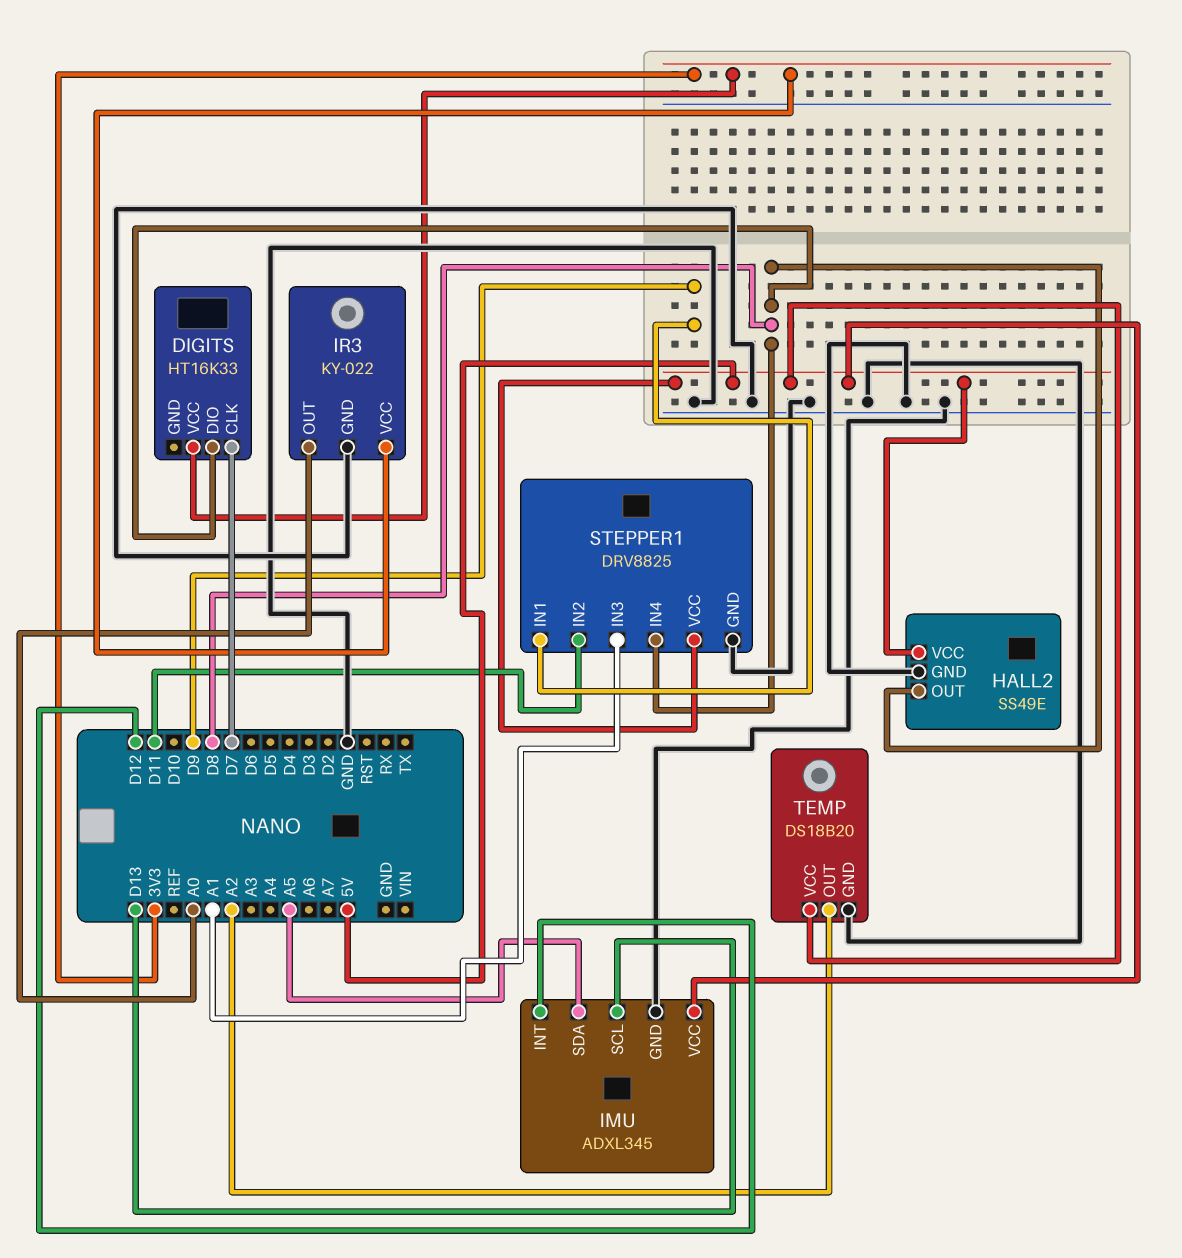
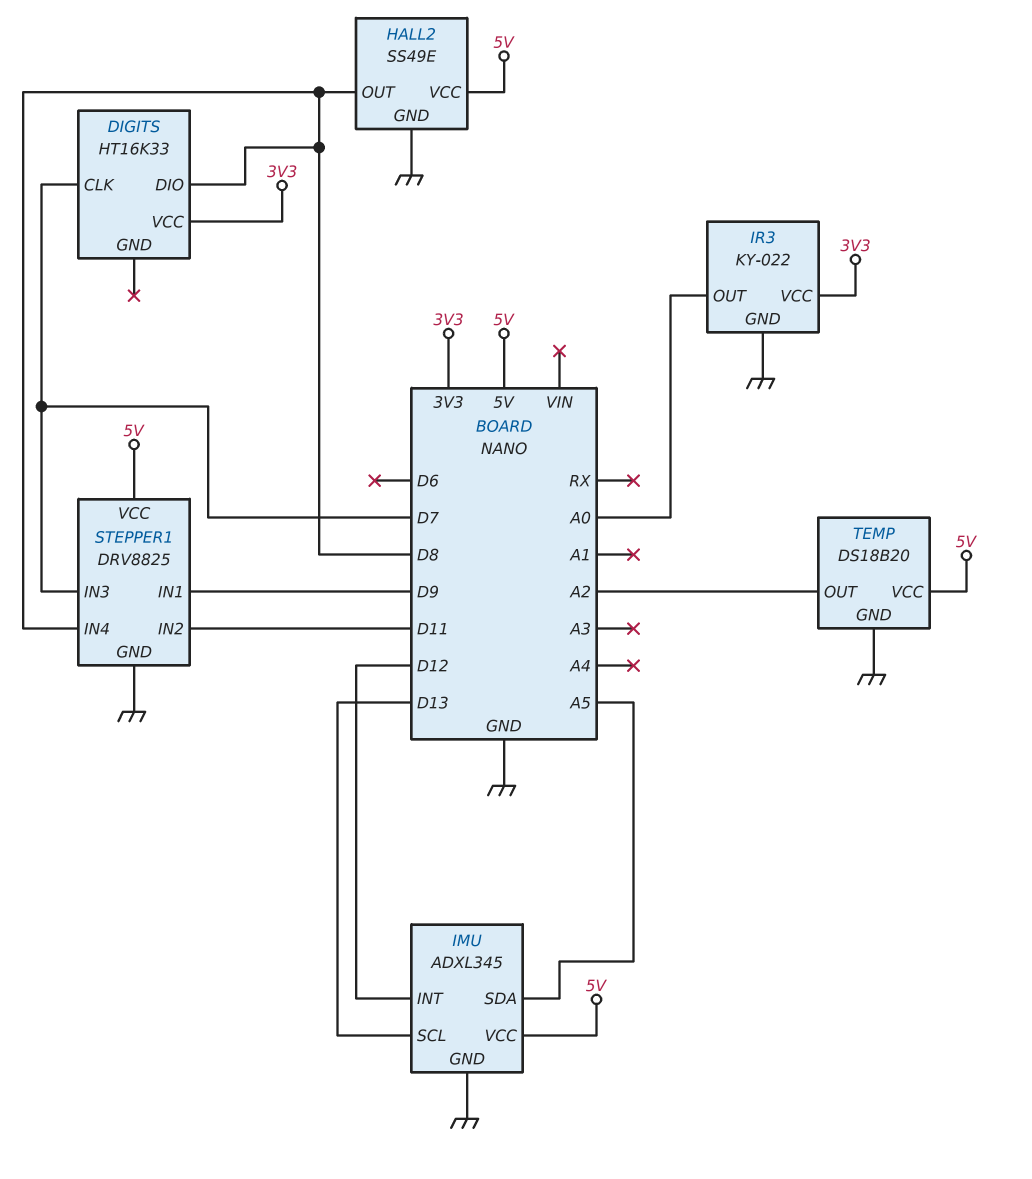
STEPPER1 pin IN3: A1 -> D7

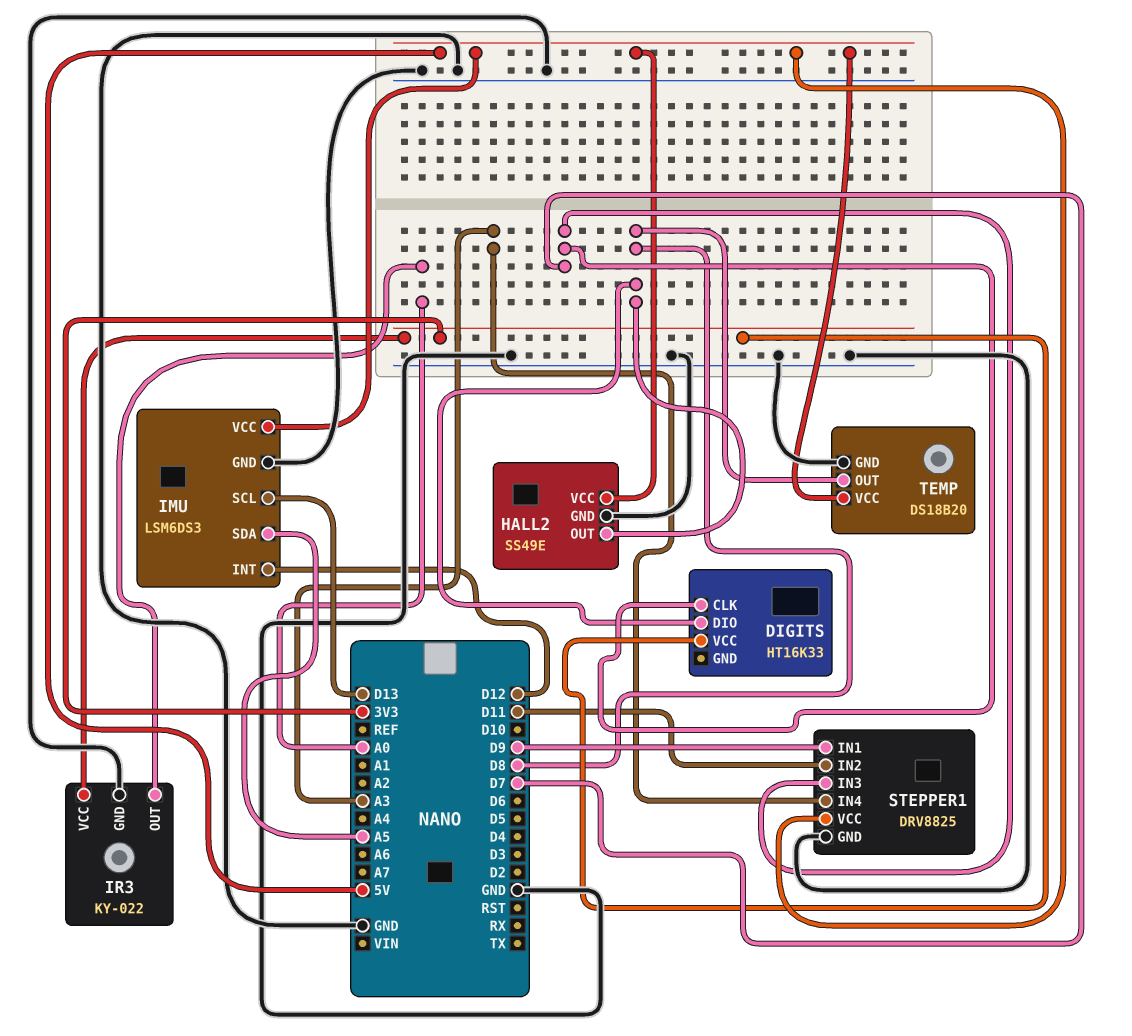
IMU: ADXL345 -> LSM6DS3
STEPPER1 pin IN4: D8 -> A3
TEMP pin OUT: A2 -> D8

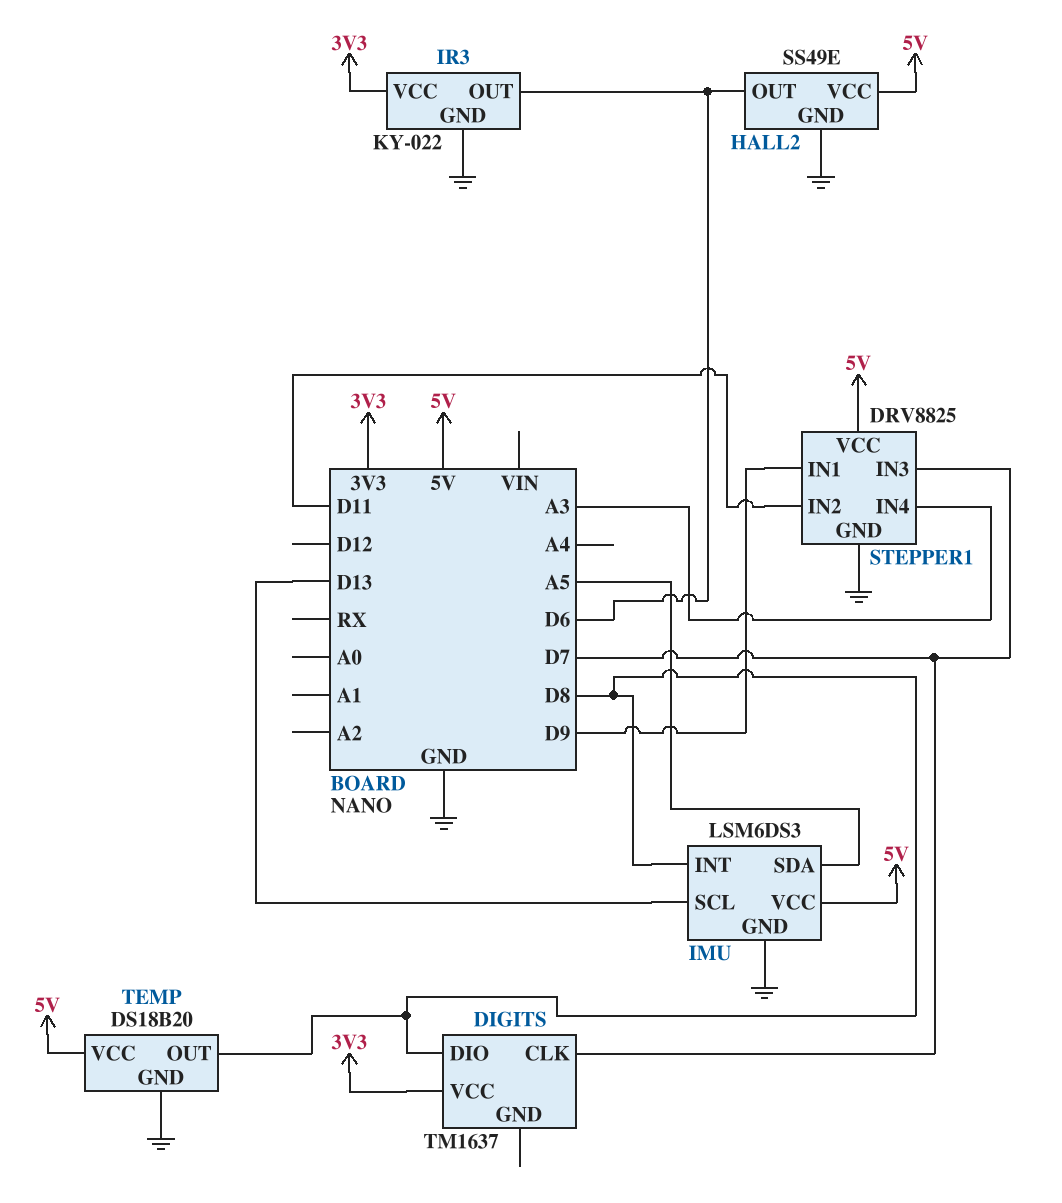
DIGITS: HT16K33 -> TM1637
HALL2 pin OUT: D8 -> D6
IMU pin INT: D12 -> D8
IR3 pin OUT: A0 -> D6

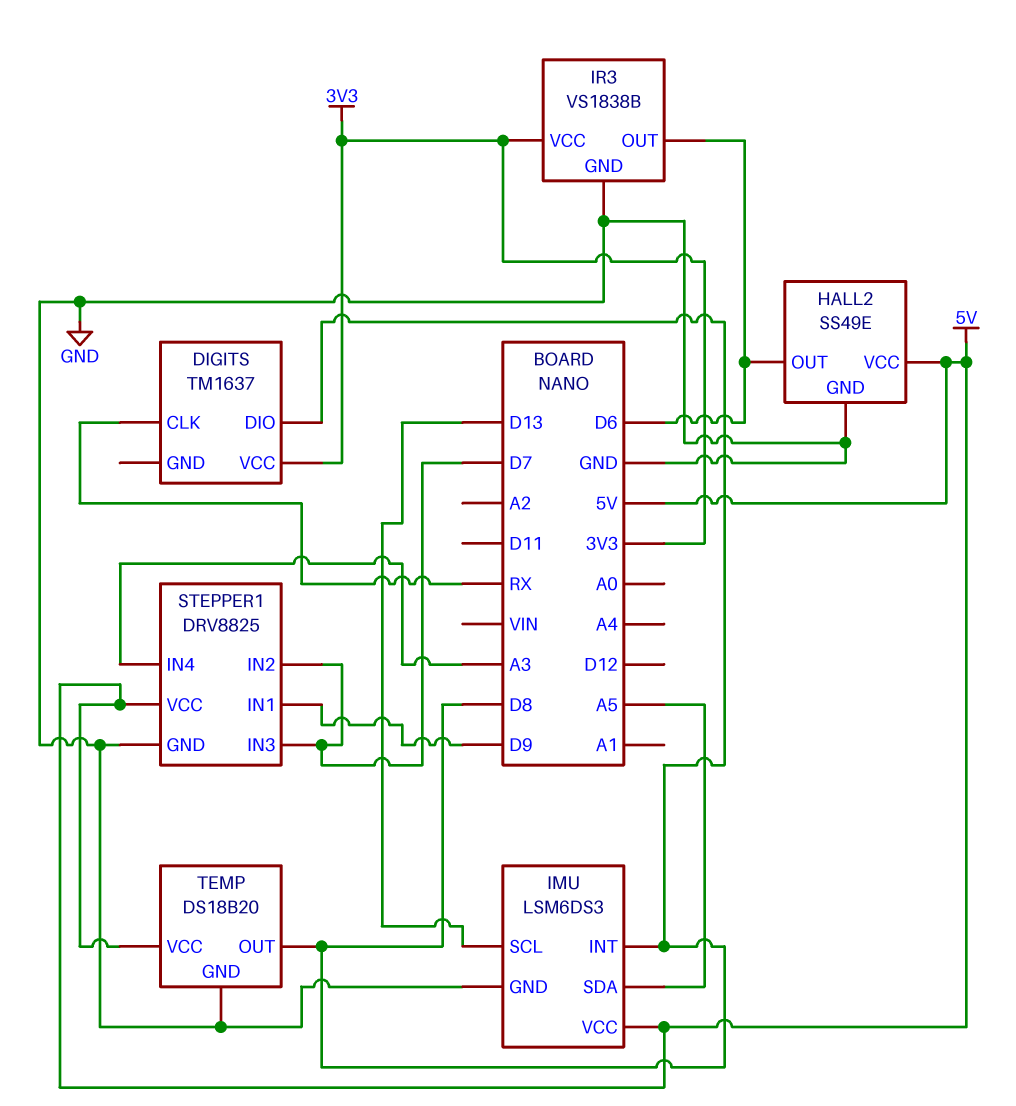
DIGITS pin CLK: D7 -> RX
IR3: KY-022 -> VS1838B
STEPPER1 pin IN2: D11 -> D7

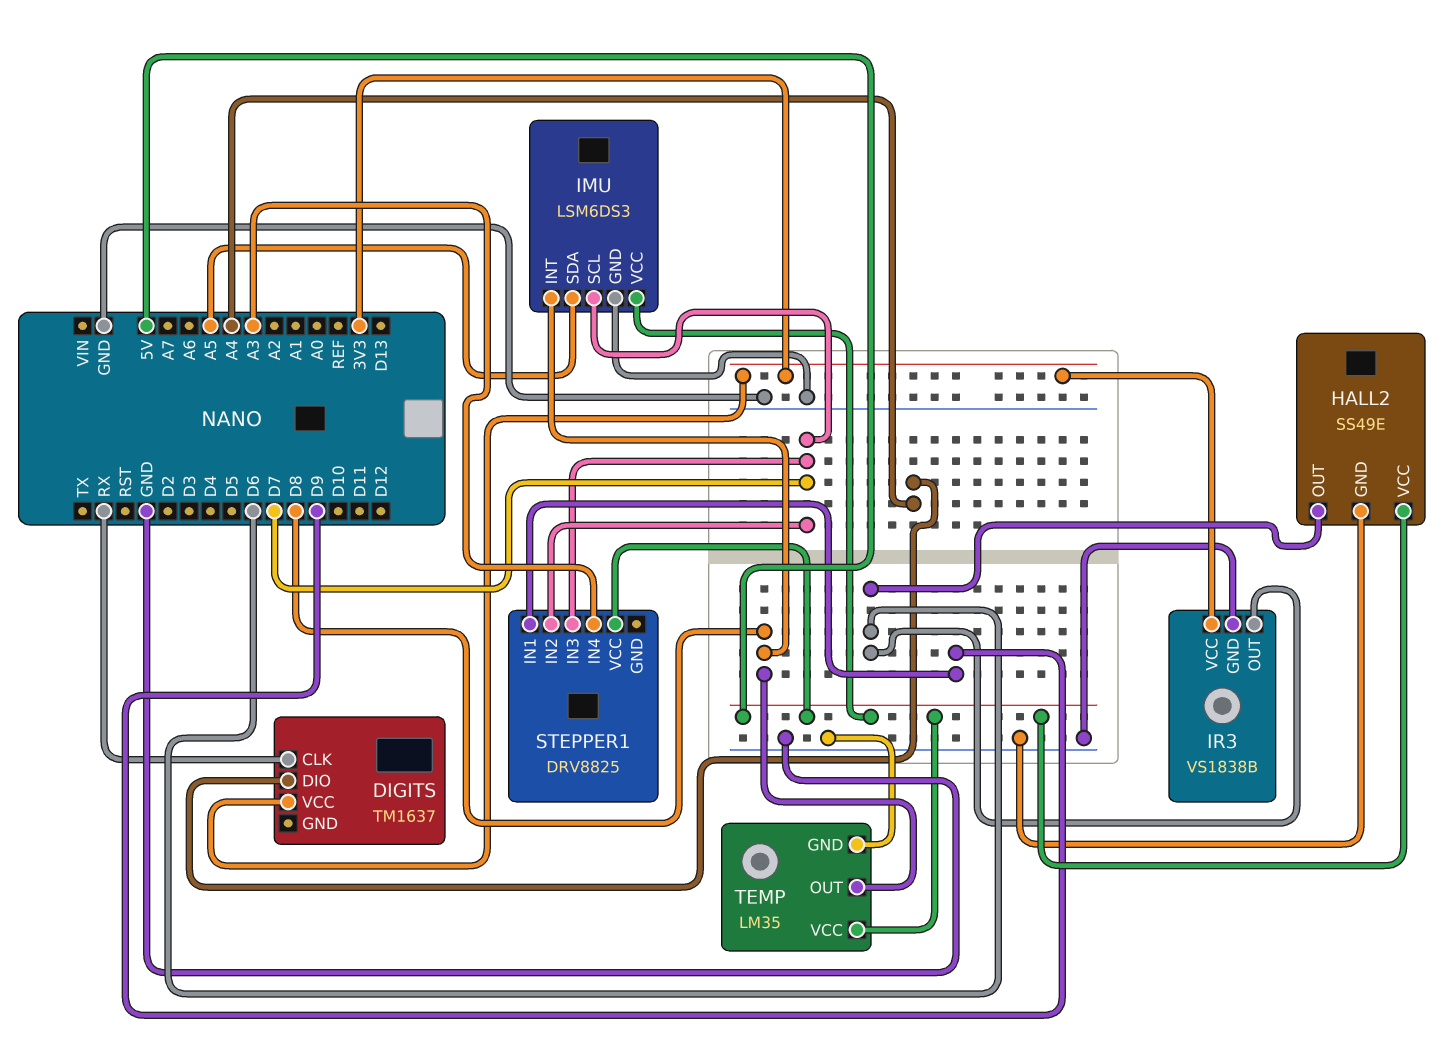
DIGITS pin DIO: D8 -> A4
IMU pin SCL: D13 -> D7
STEPPER1 pin GND: GND -> none
TEMP: DS18B20 -> LM35

